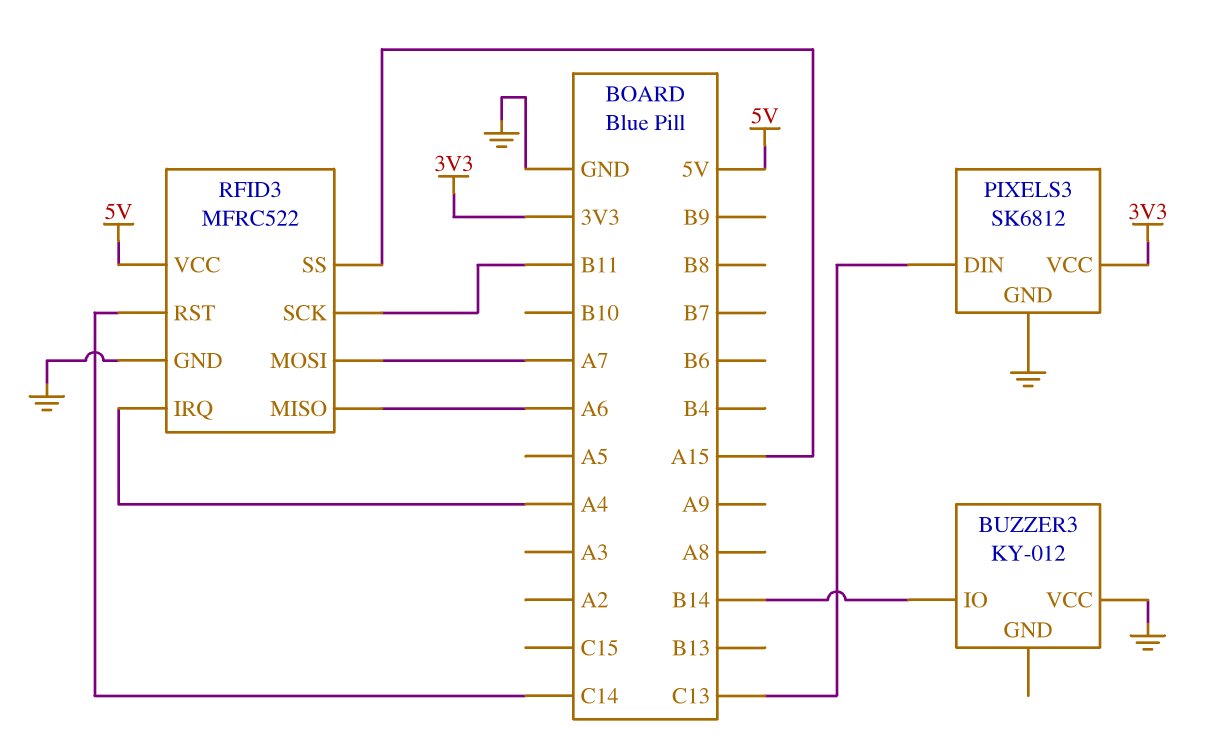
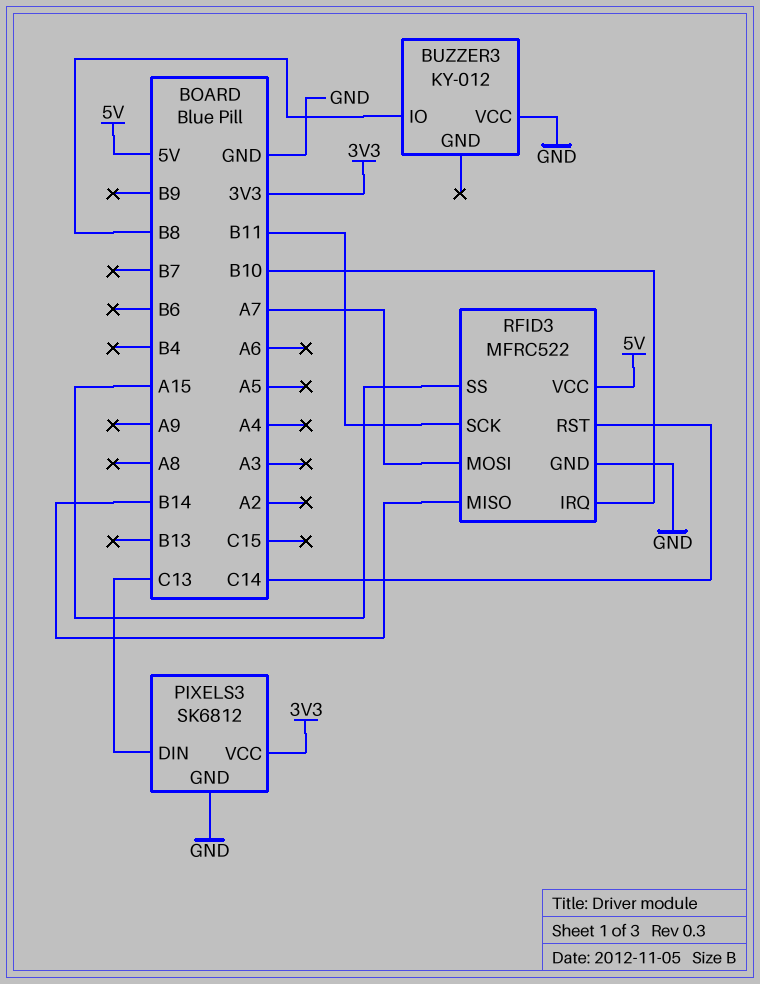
BUZZER3 pin IO: B14 -> B8
RFID3 pin IRQ: A4 -> B10
RFID3 pin MISO: A6 -> B14

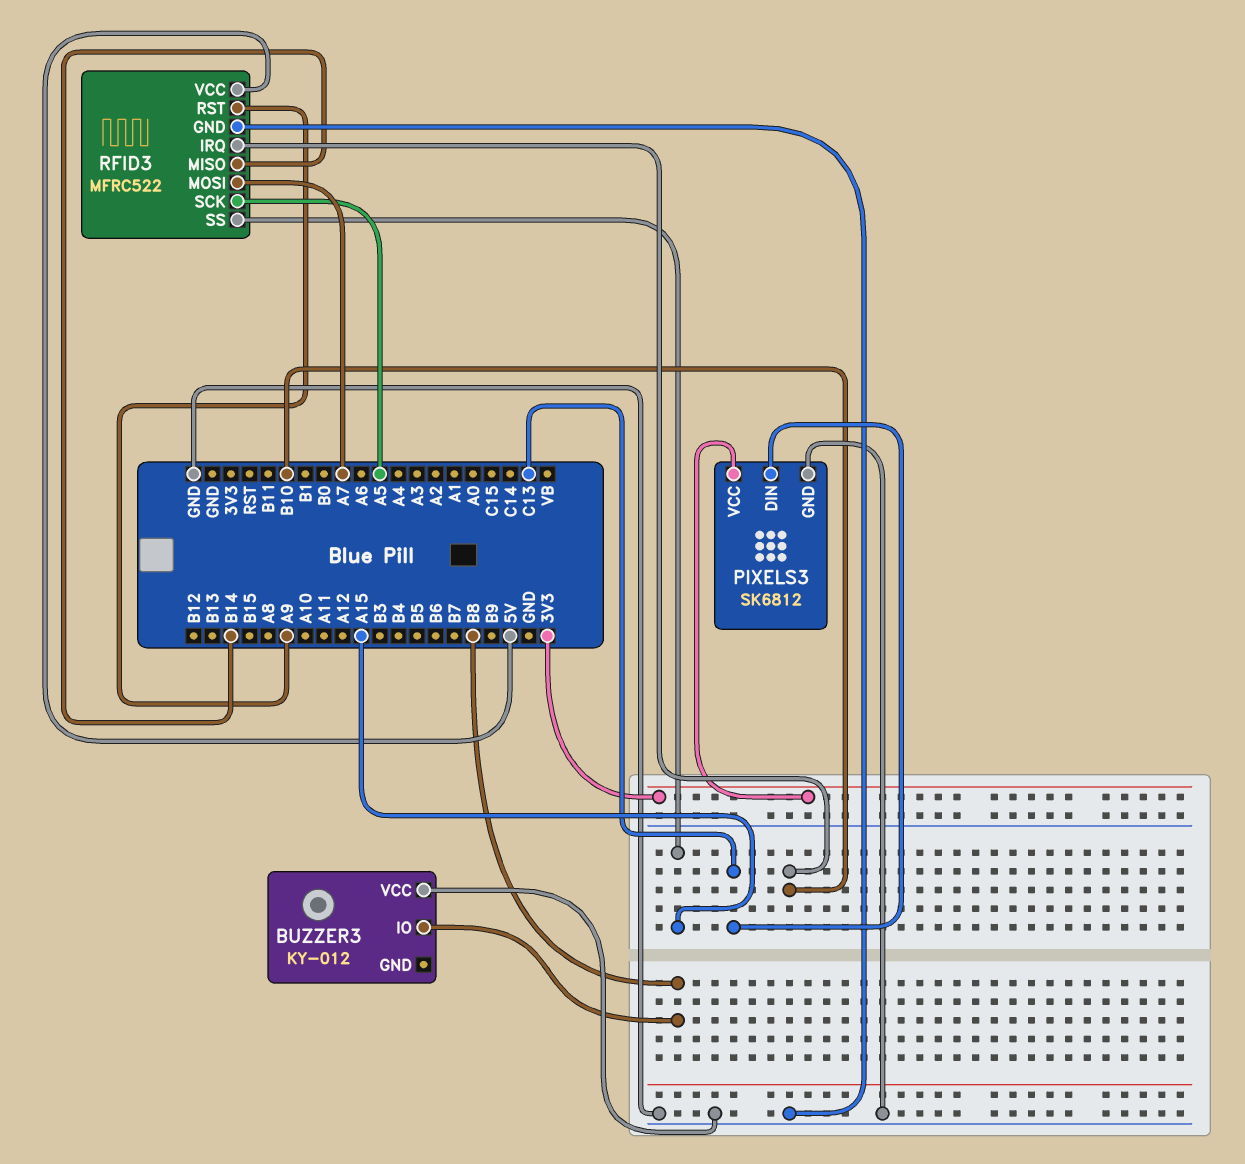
RFID3 pin RST: C14 -> A9
RFID3 pin SCK: B11 -> A5

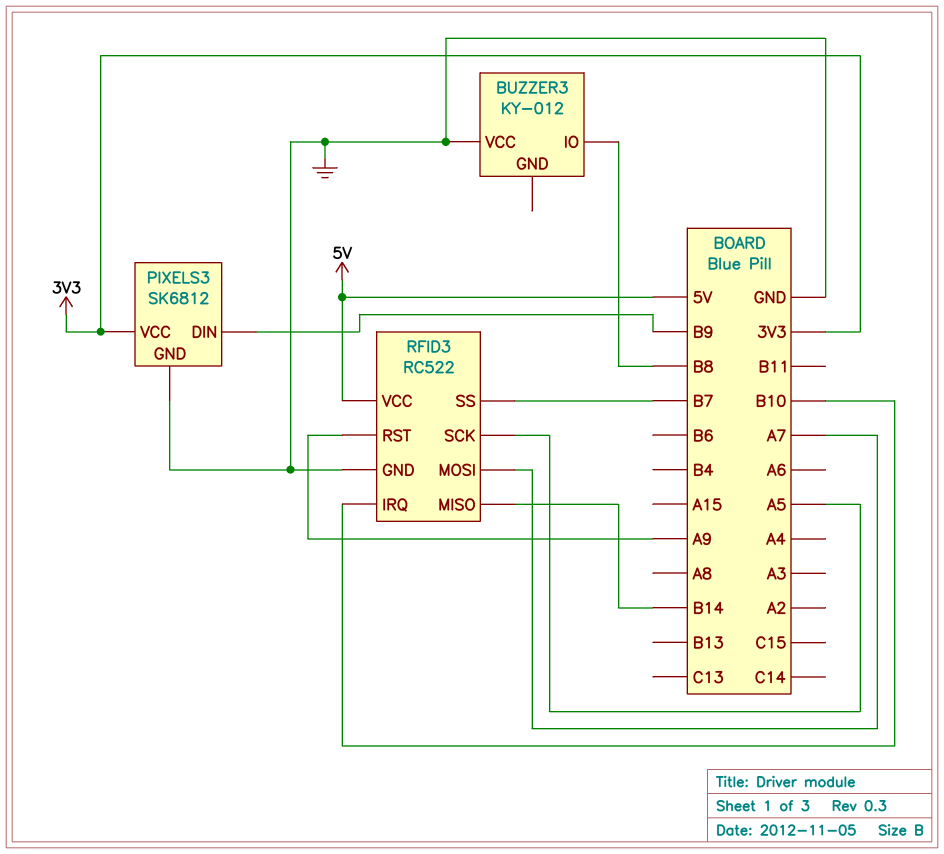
PIXELS3 pin DIN: C13 -> B9
RFID3: MFRC522 -> RC522
RFID3 pin SS: A15 -> B7

